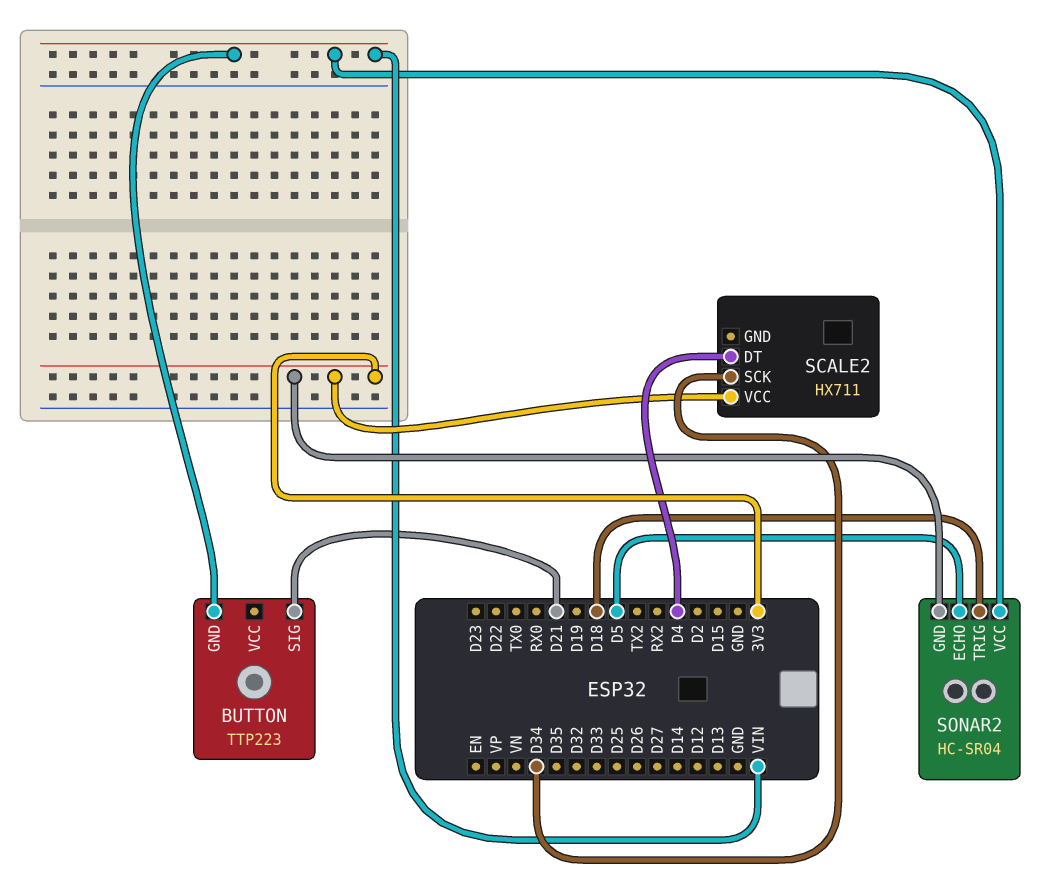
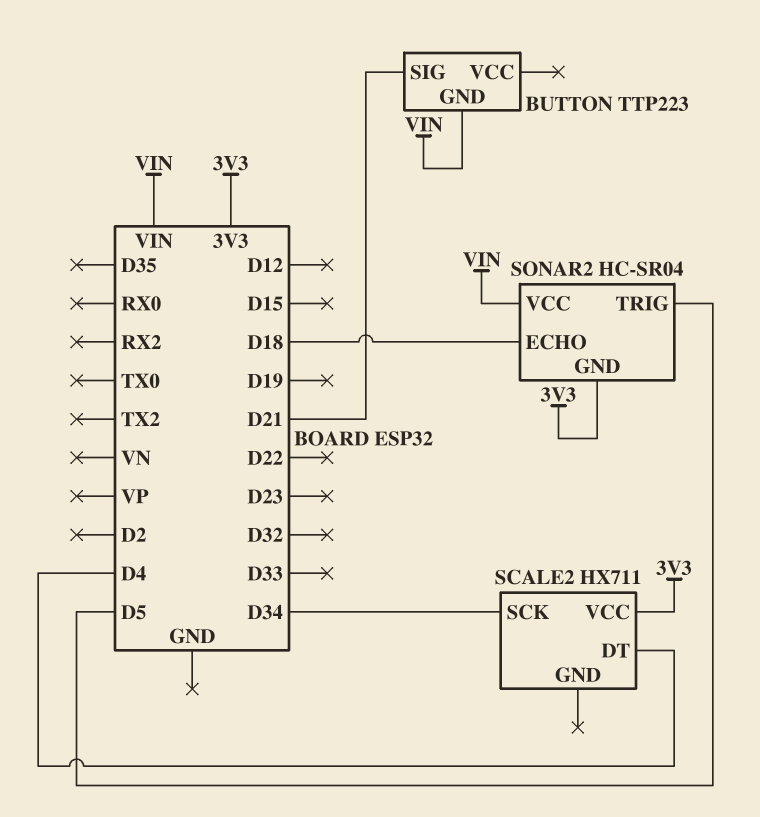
SONAR2 pin ECHO: D5 -> D18
SONAR2 pin TRIG: D18 -> D5

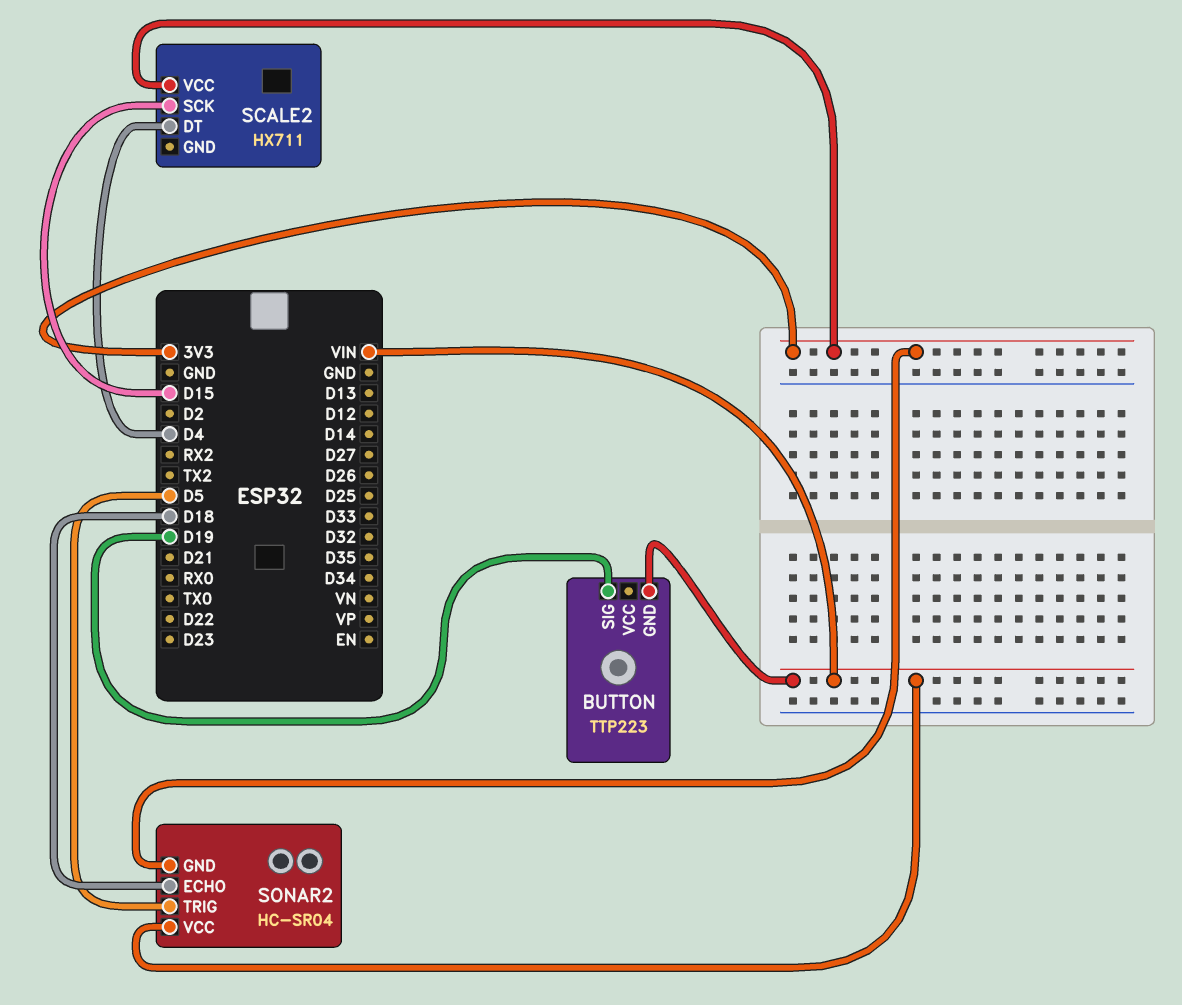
BUTTON pin SIG: D21 -> D19
SCALE2 pin SCK: D34 -> D15

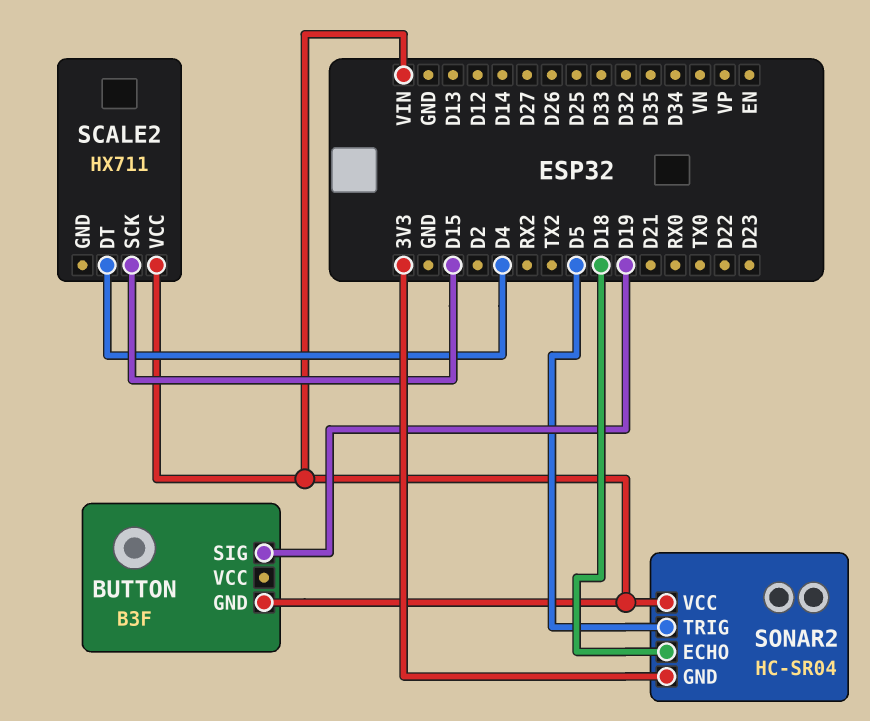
BUTTON: TTP223 -> B3F
SCALE2 pin VCC: 3V3 -> VIN

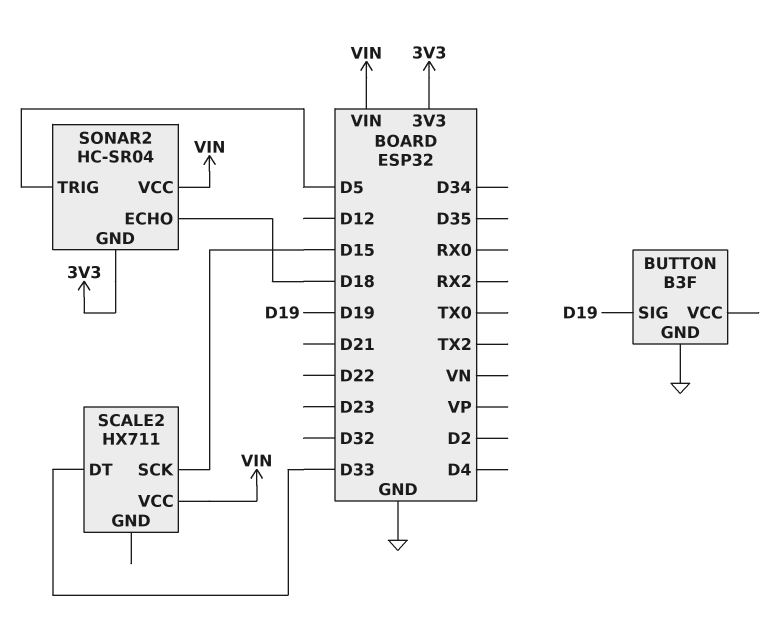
BUTTON pin GND: VIN -> GND
SCALE2 pin DT: D4 -> D33

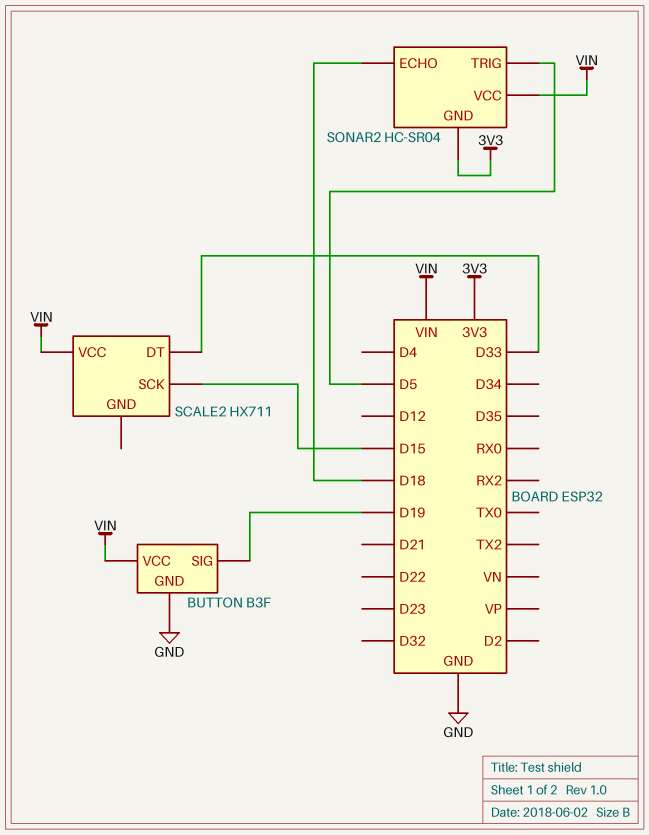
BUTTON pin VCC: none -> VIN

